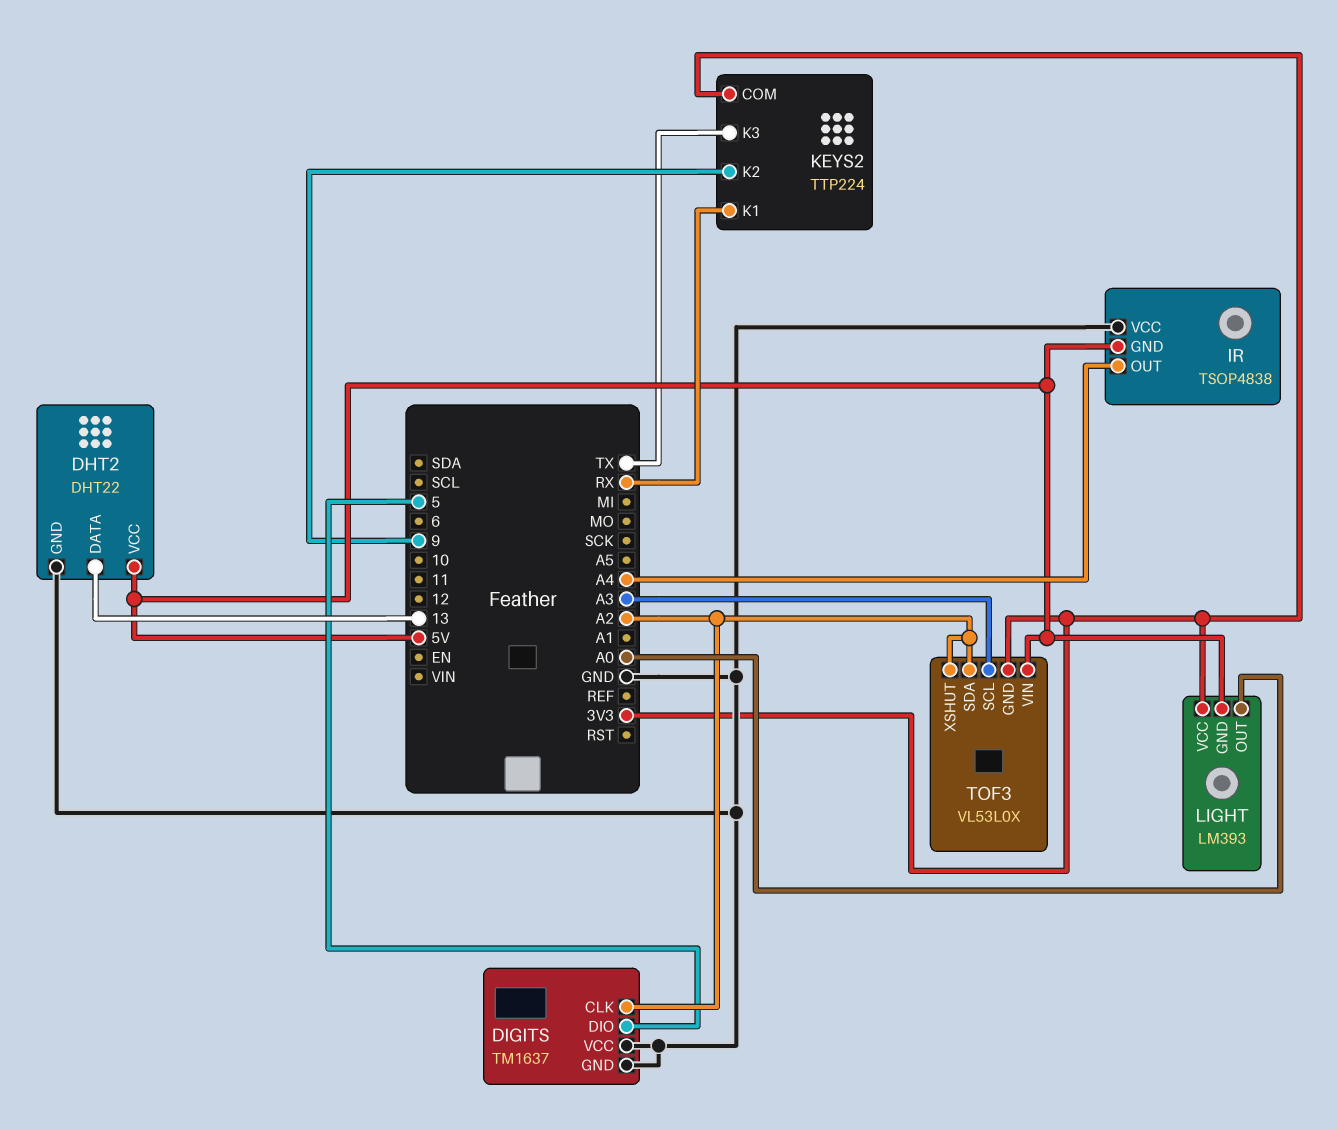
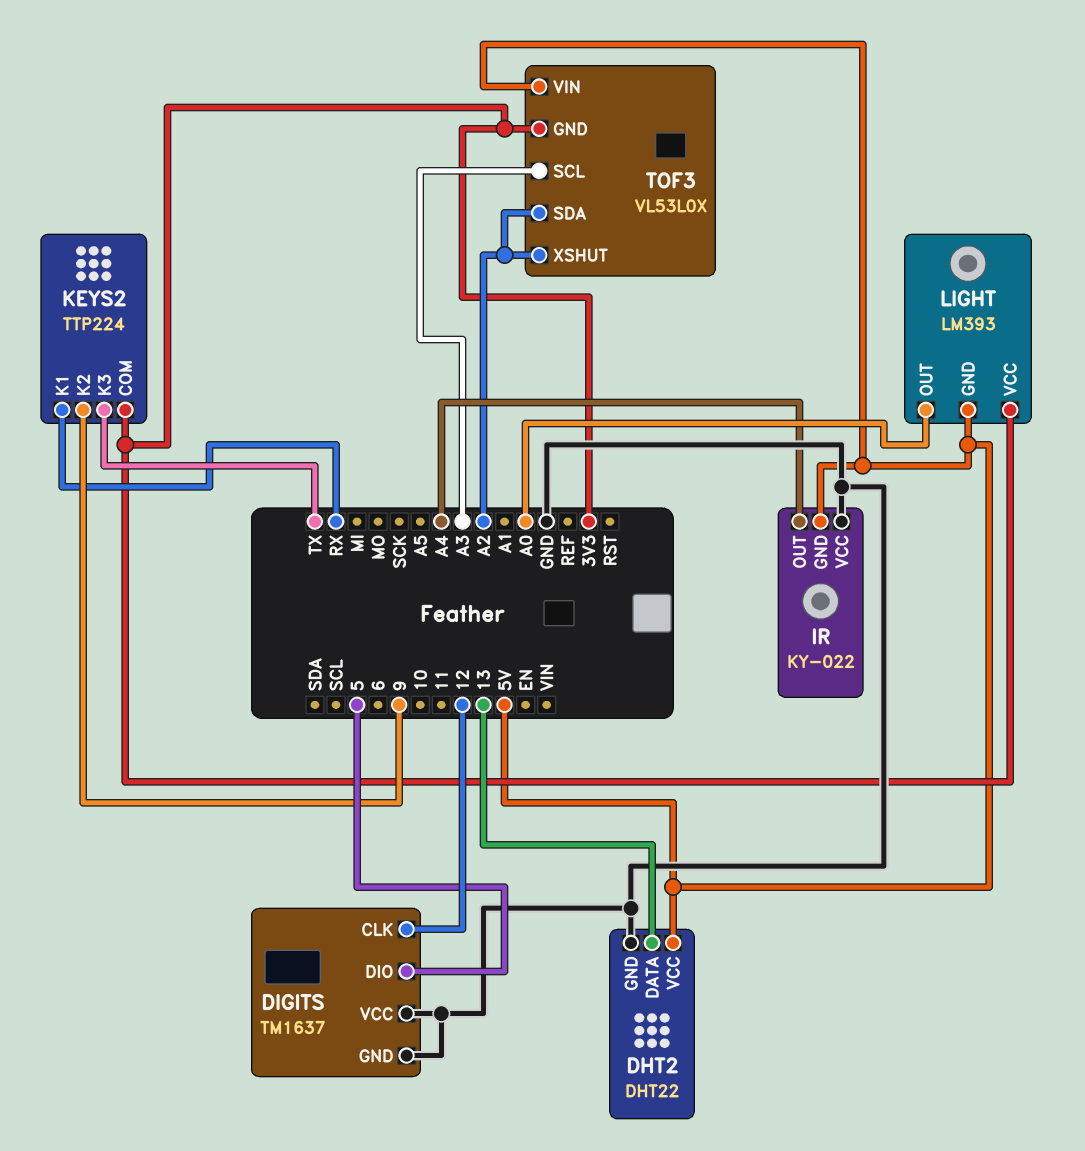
DIGITS pin CLK: A2 -> 12
IR: TSOP4838 -> KY-022

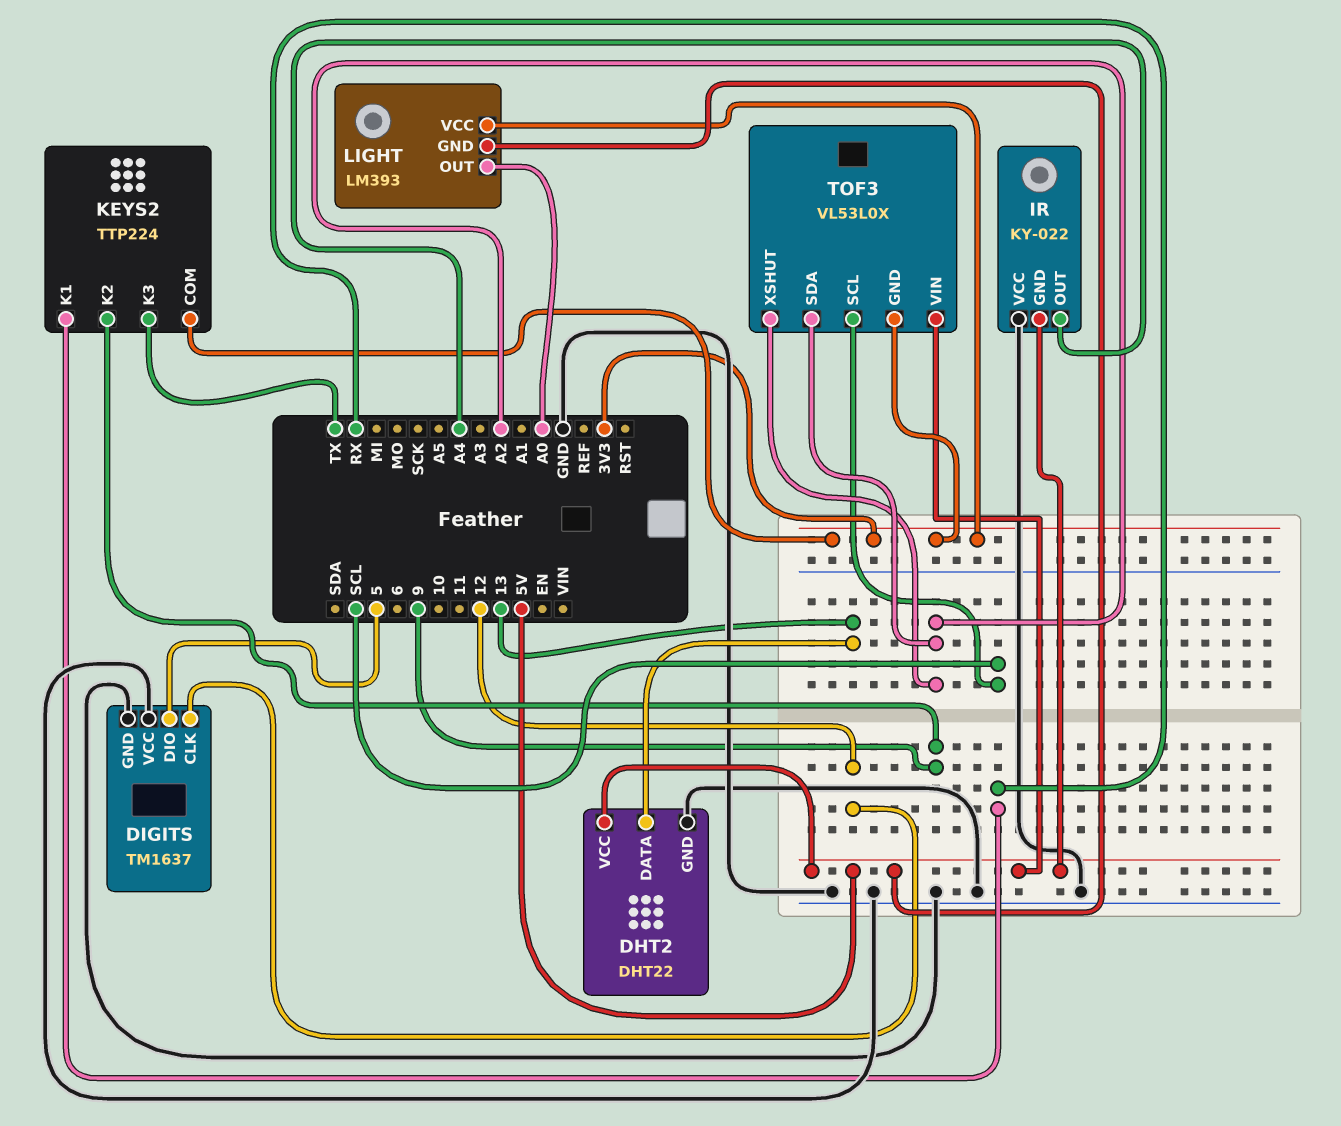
TOF3 pin SCL: A3 -> SCL

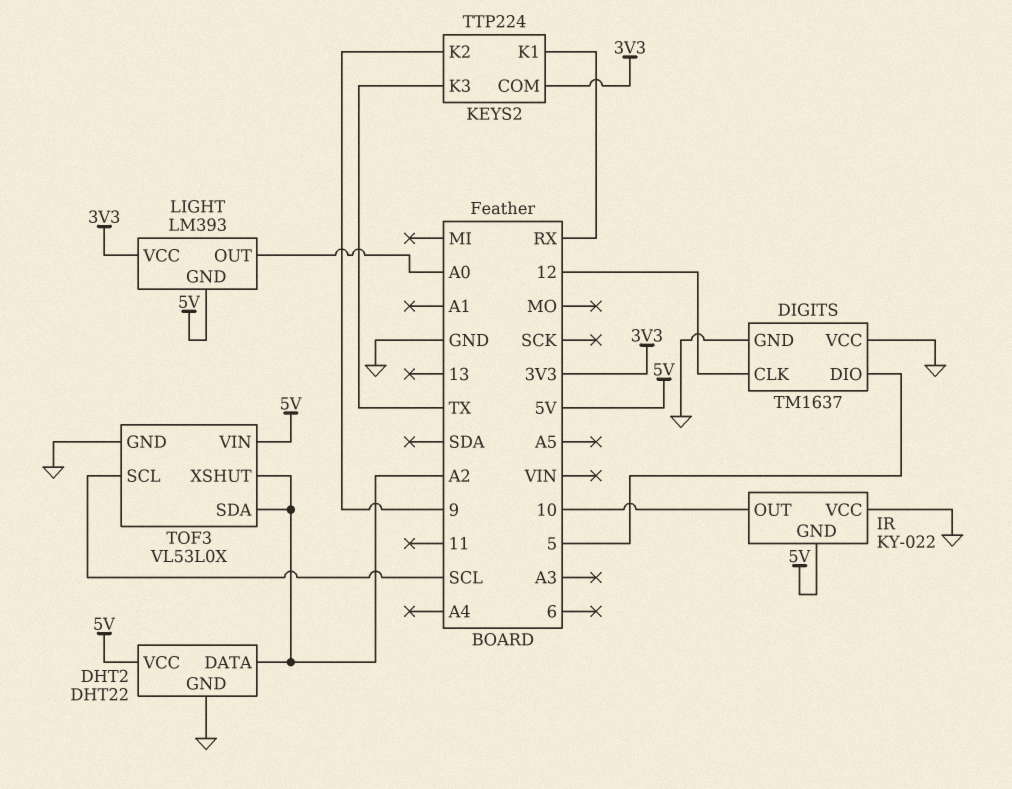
DHT2 pin DATA: 13 -> A2
IR pin OUT: A4 -> 10
TOF3 pin GND: 3V3 -> GND

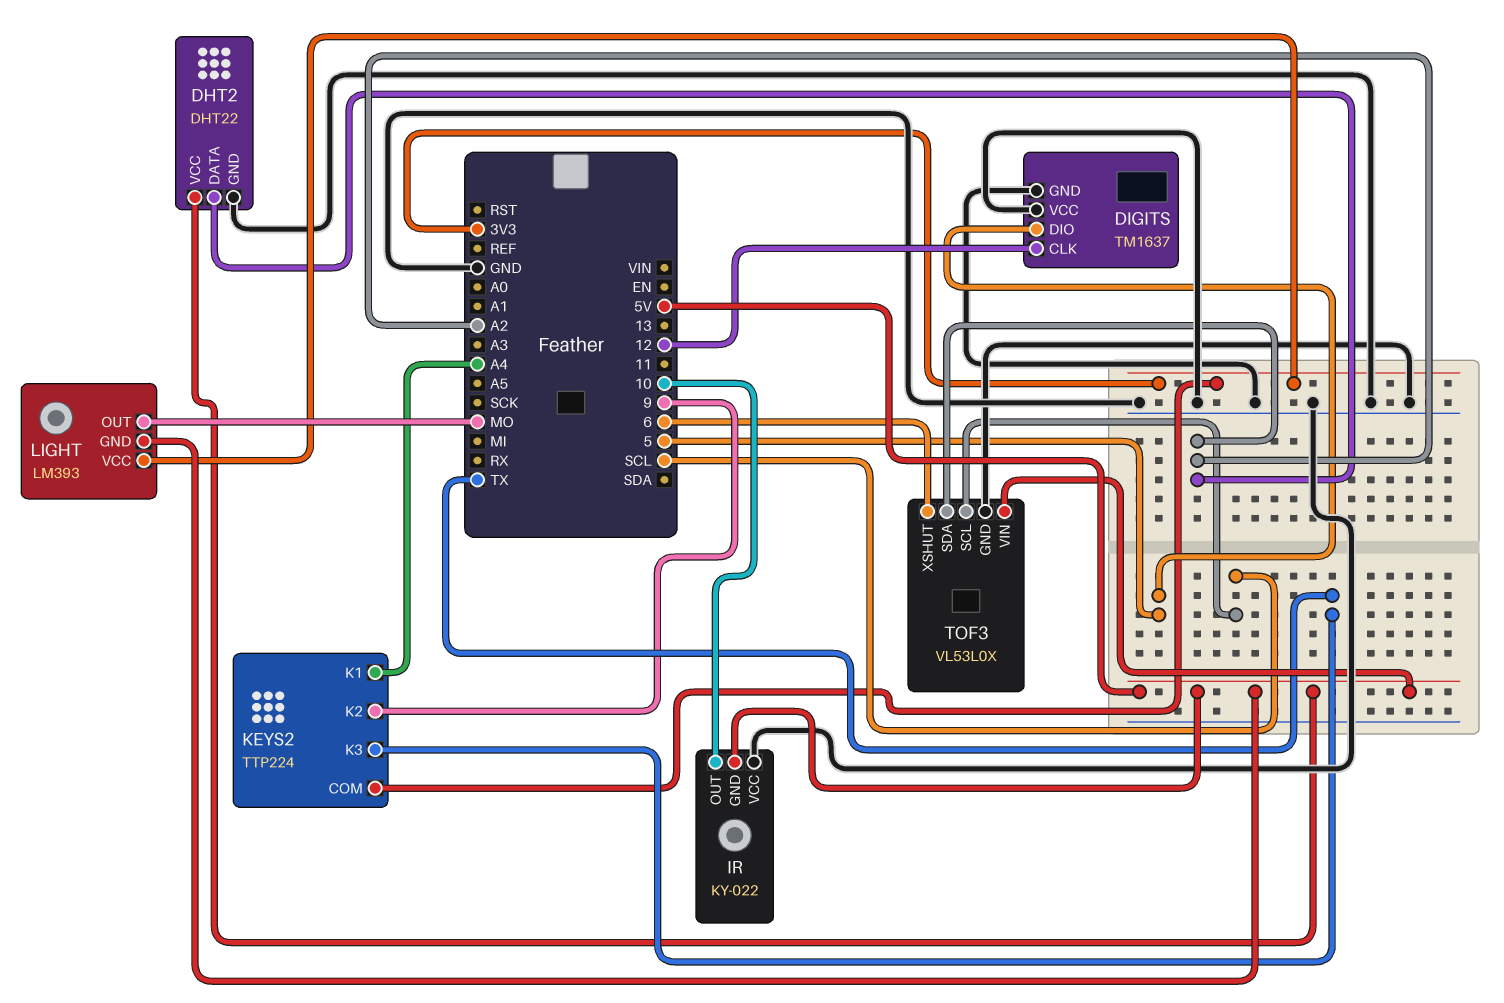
KEYS2 pin K1: RX -> A4
LIGHT pin OUT: A0 -> MO
TOF3 pin XSHUT: A2 -> 6

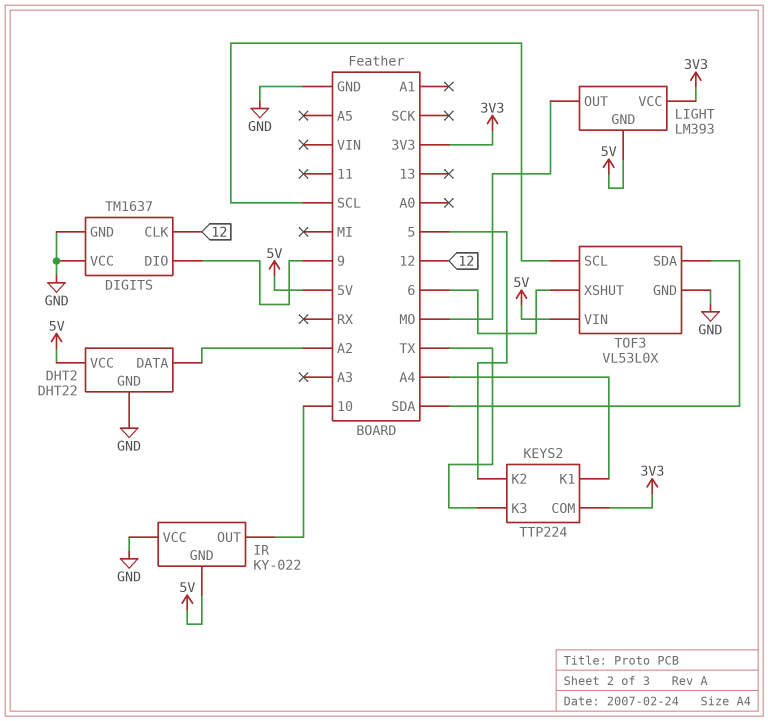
DIGITS pin DIO: 5 -> 9
KEYS2 pin K2: 9 -> 5
TOF3 pin SDA: A2 -> SDA

